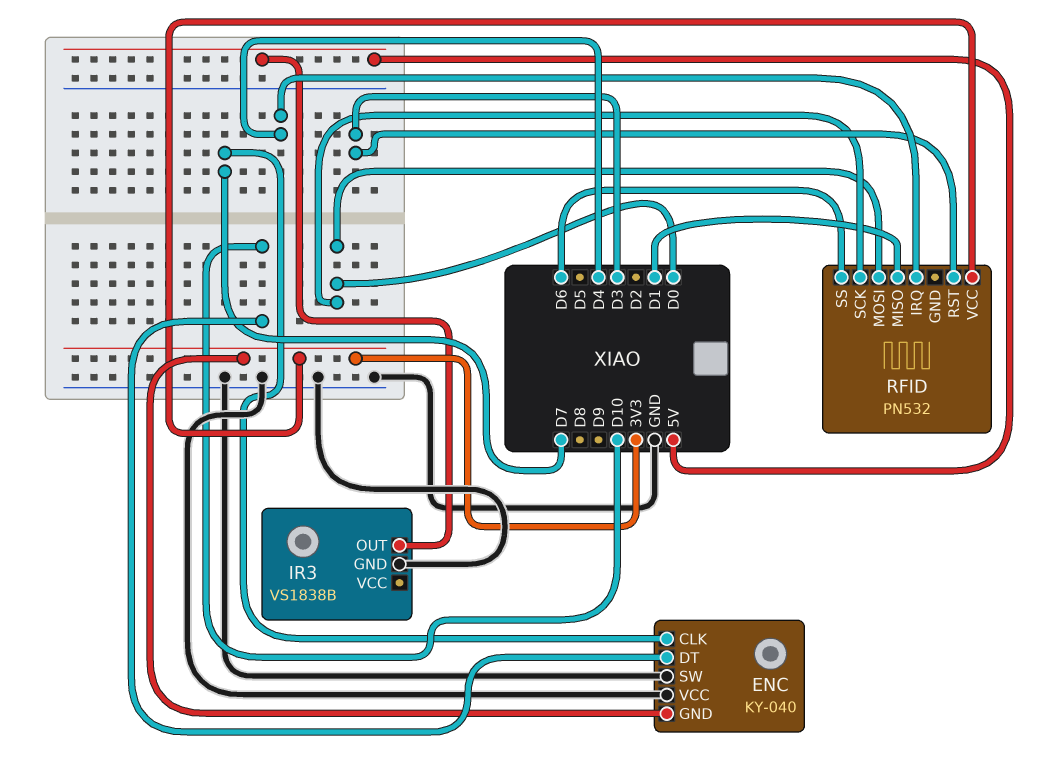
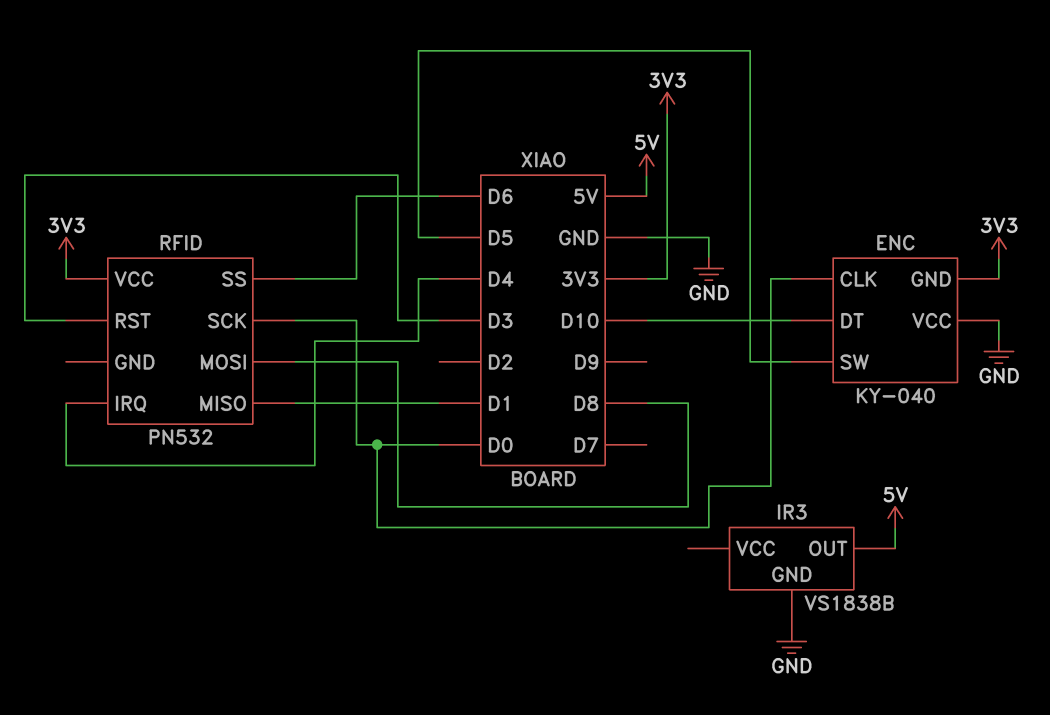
ENC pin CLK: D7 -> D0
ENC pin SW: GND -> D5
RFID pin MOSI: D0 -> D8

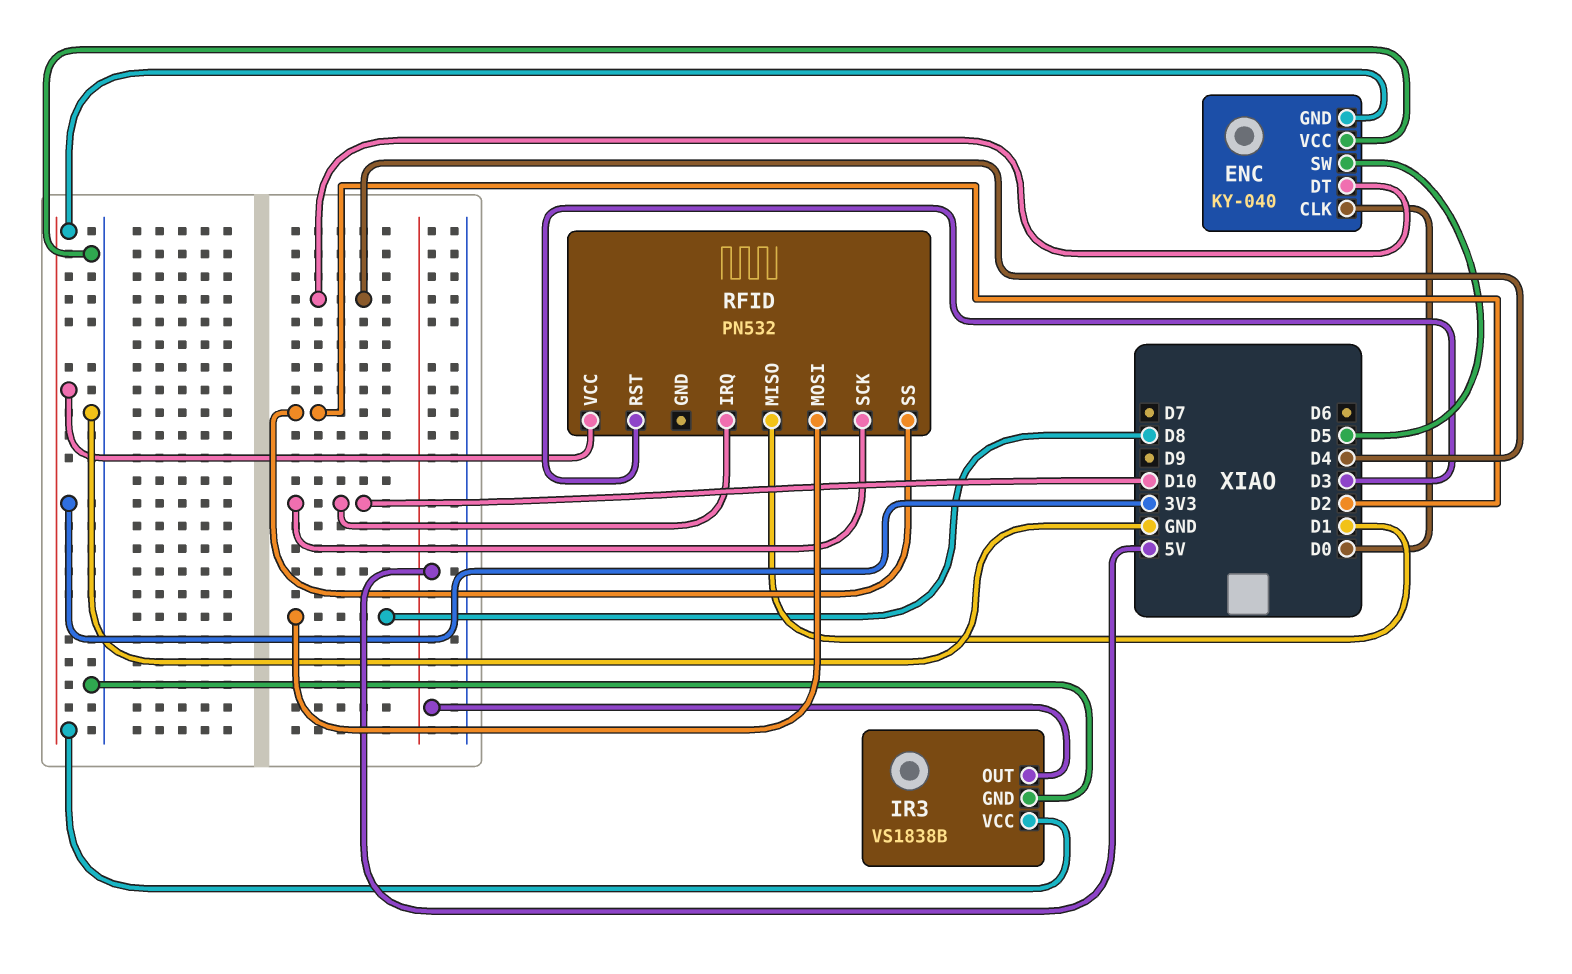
ENC pin DT: D10 -> D4
IR3 pin VCC: none -> 3V3
RFID pin IRQ: D4 -> D10
RFID pin SCK: D0 -> D10
RFID pin SS: D6 -> D2

